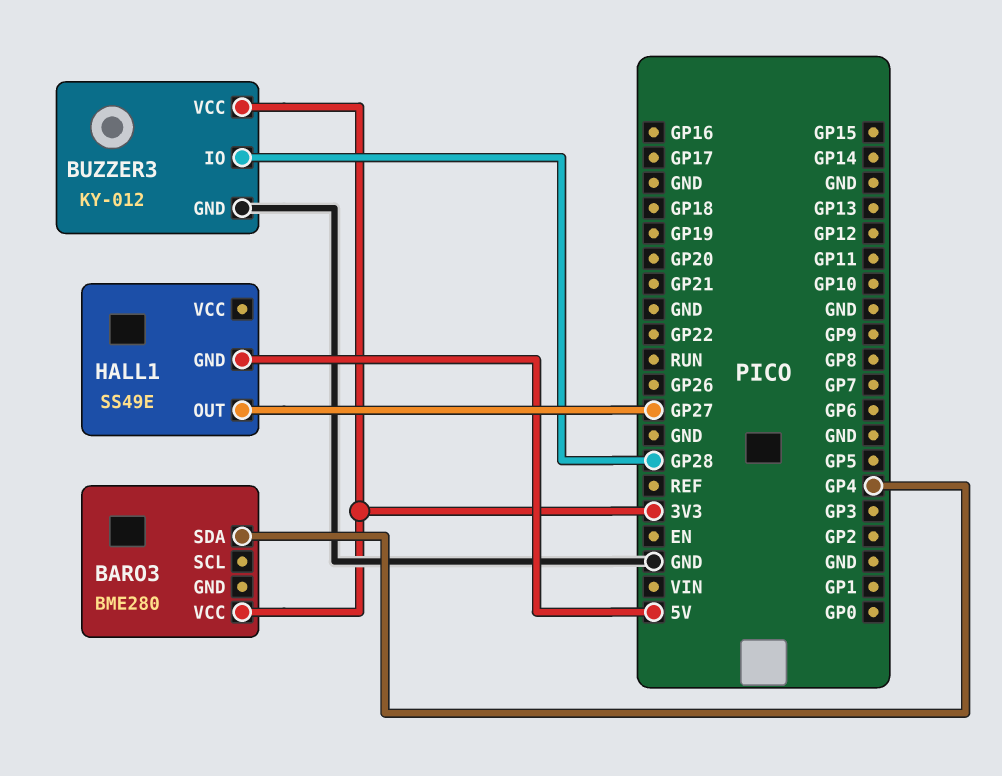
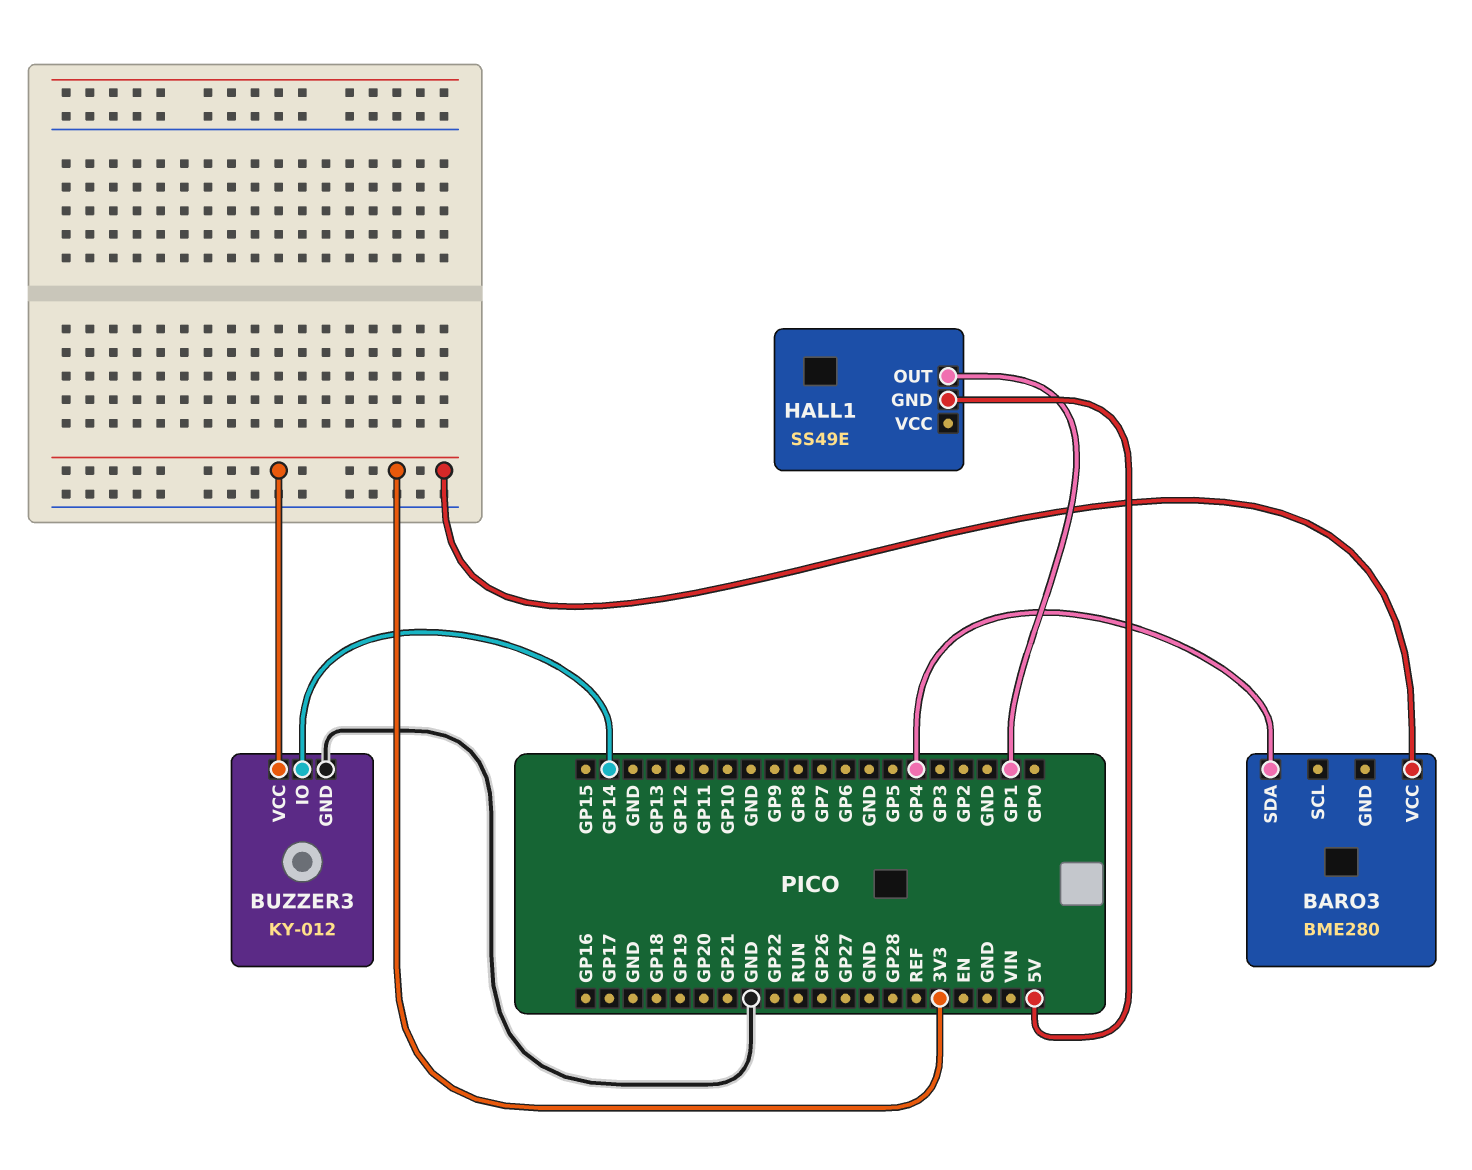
BUZZER3 pin IO: GP28 -> GP14
HALL1 pin OUT: GP27 -> GP1

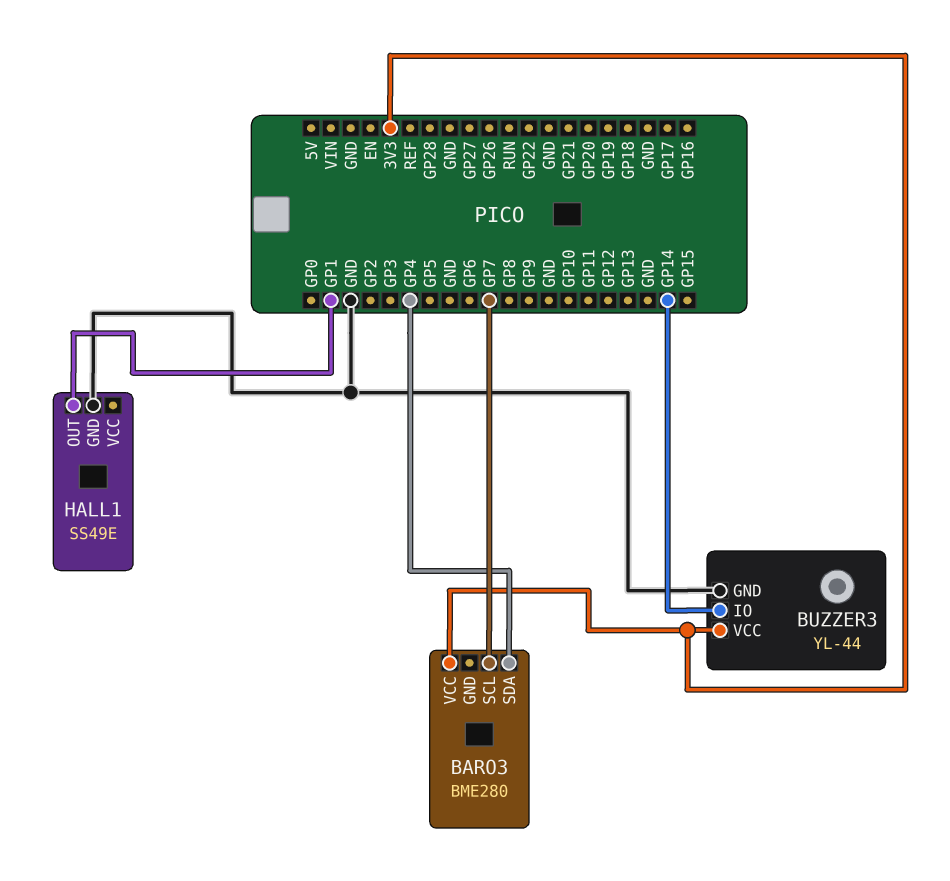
BARO3 pin SCL: none -> GP7
BUZZER3: KY-012 -> YL-44
HALL1 pin GND: 5V -> GND

